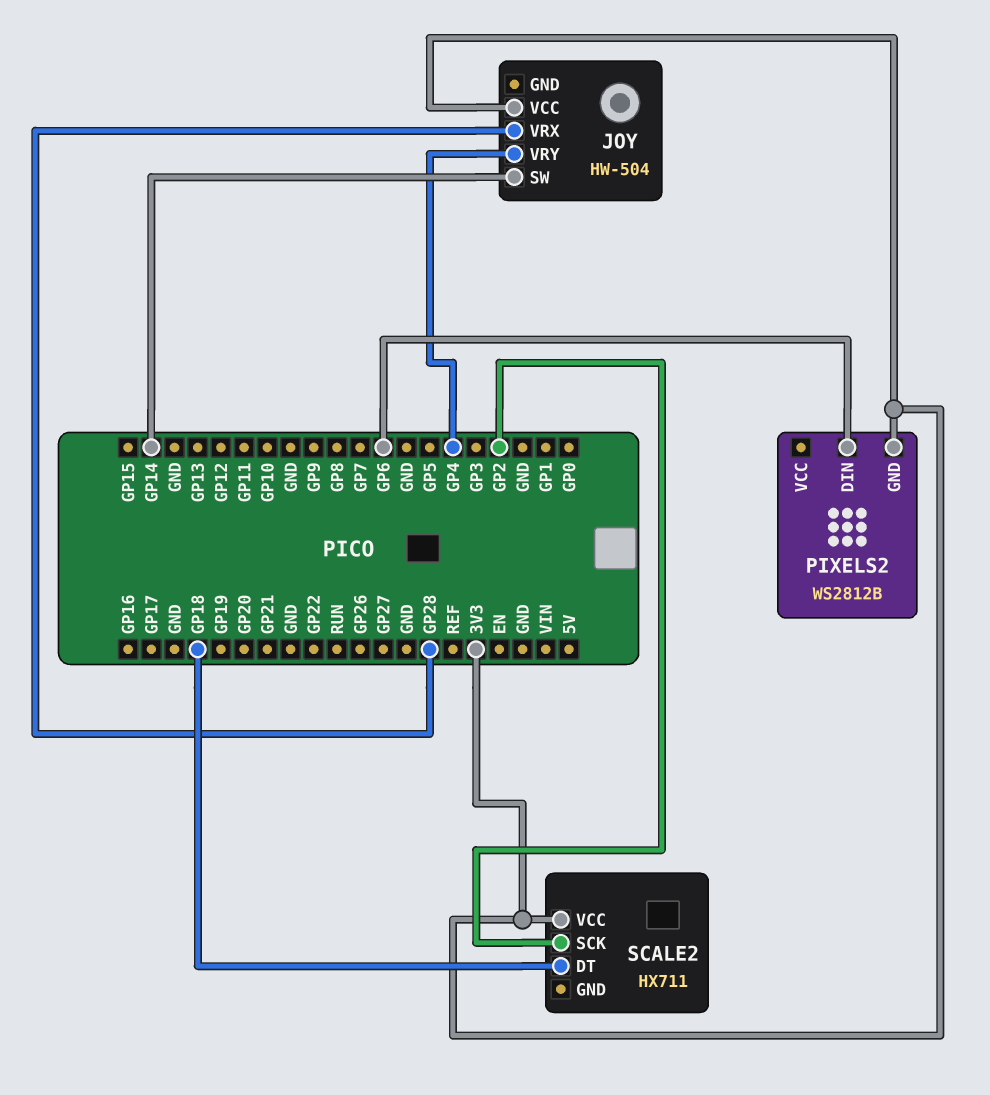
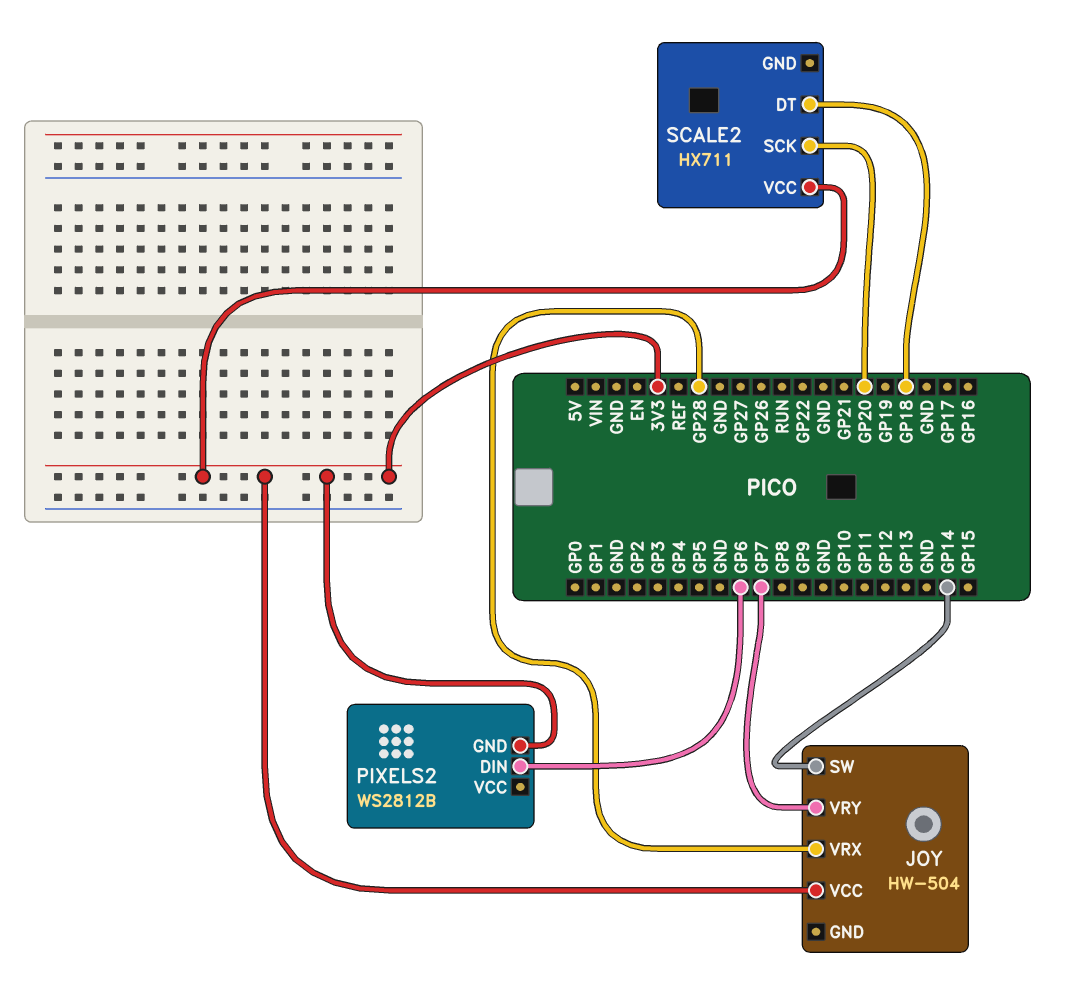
JOY pin VRY: GP4 -> GP7
SCALE2 pin SCK: GP2 -> GP20

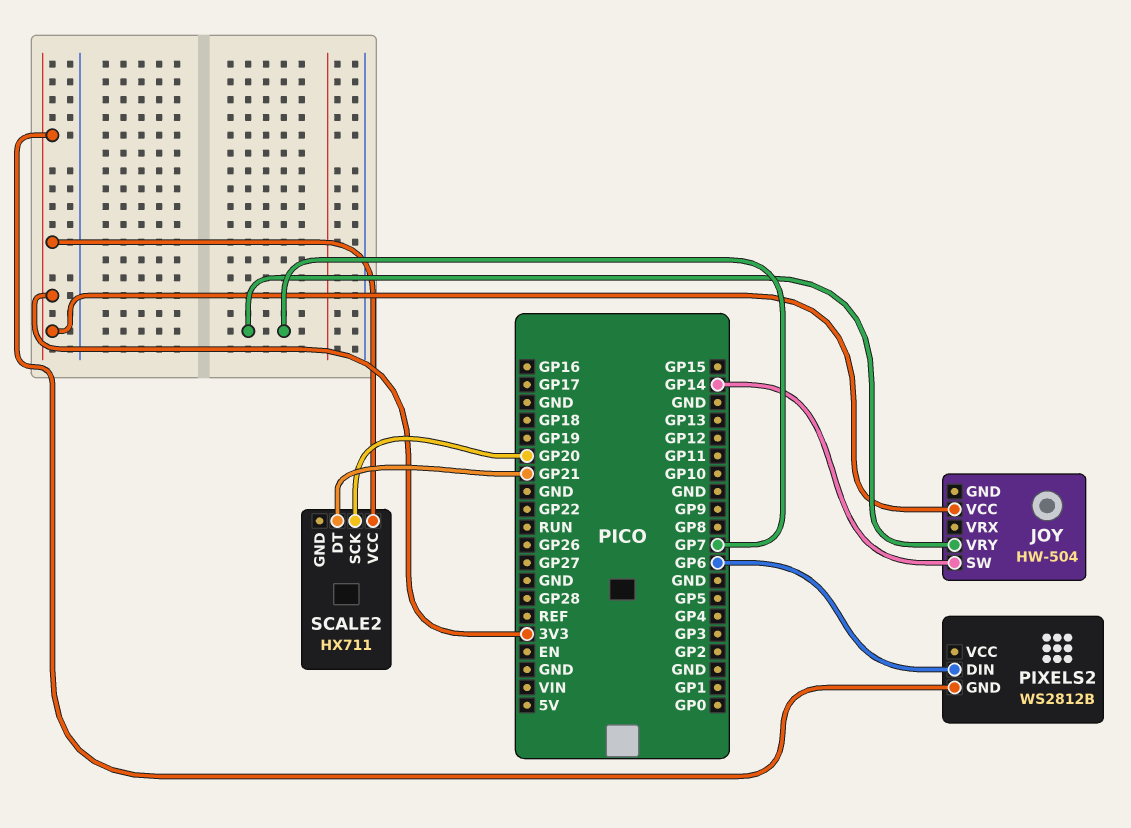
JOY pin VRX: GP28 -> none
SCALE2 pin DT: GP18 -> GP21

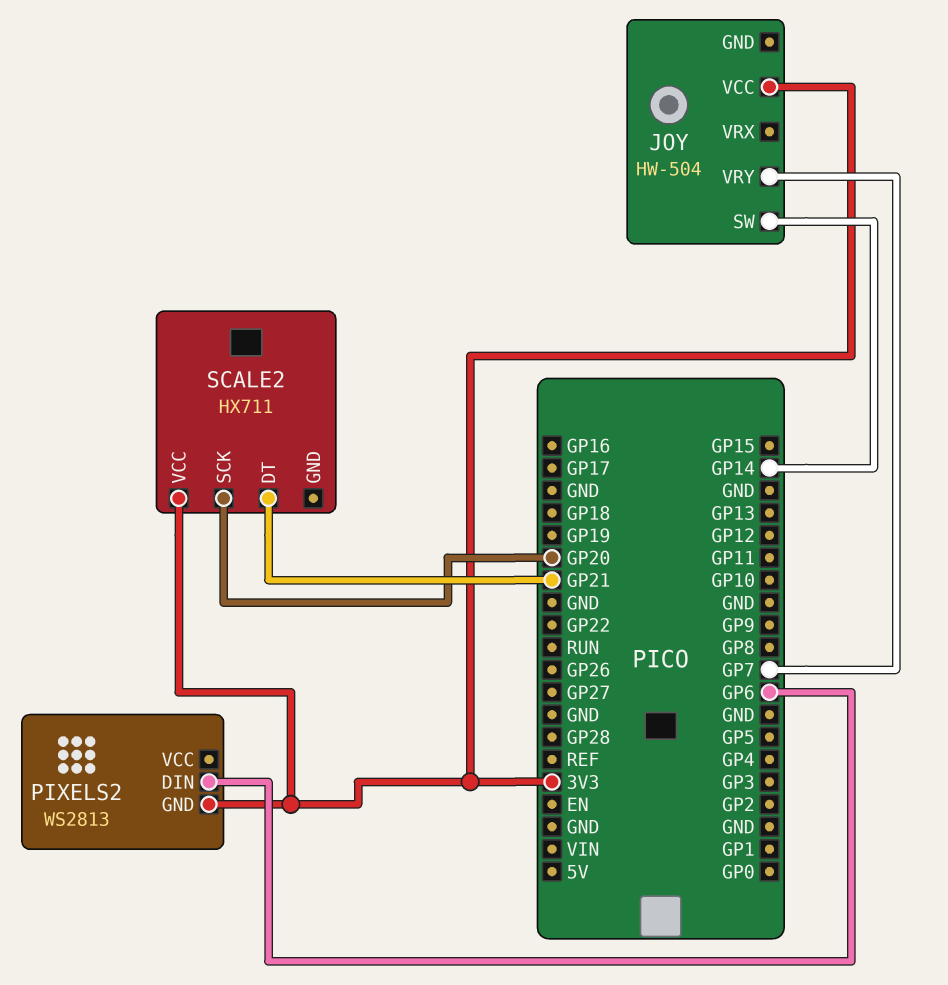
PIXELS2: WS2812B -> WS2813

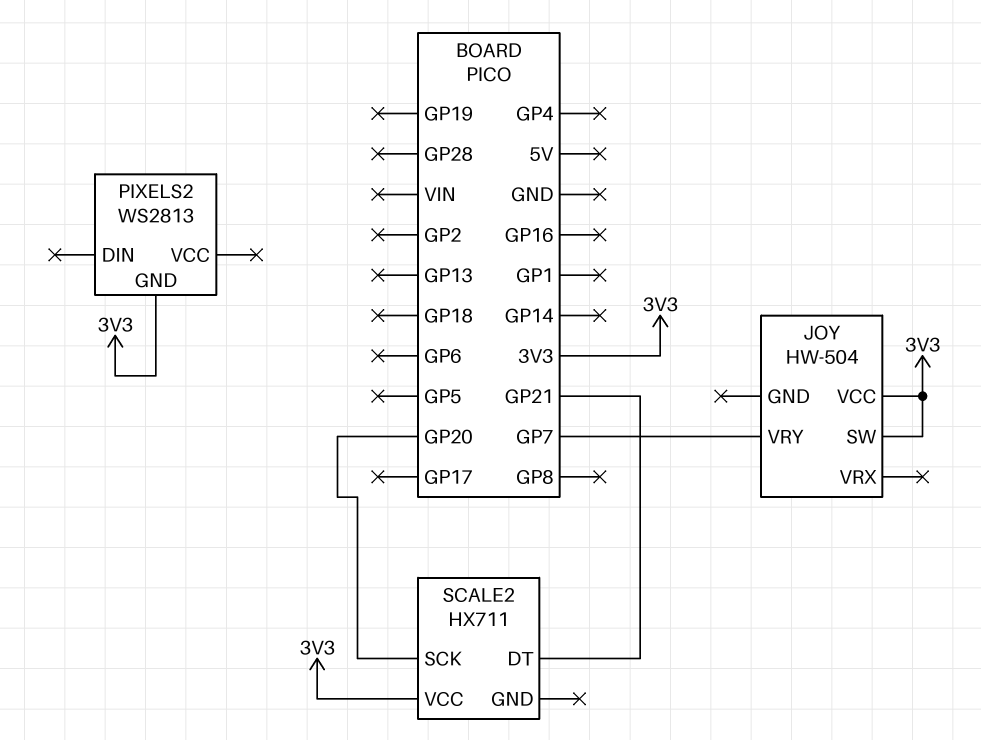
JOY pin SW: GP14 -> 3V3
PIXELS2 pin DIN: GP6 -> none

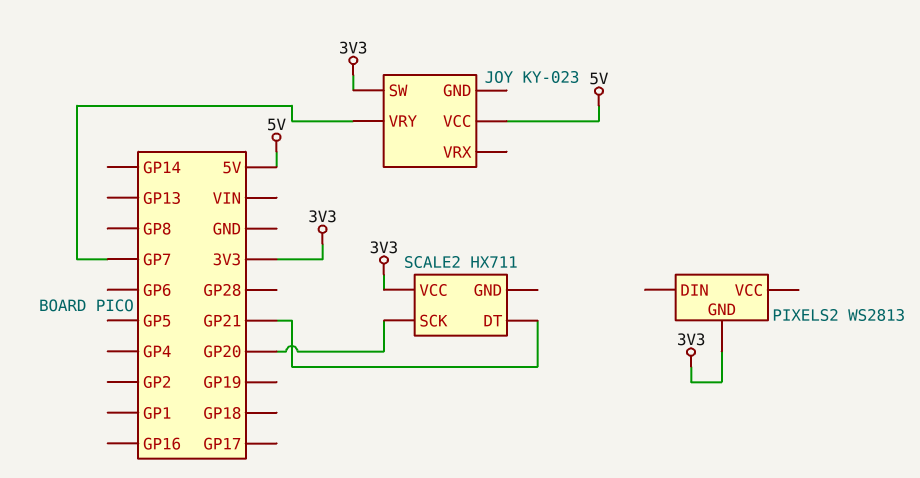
JOY: HW-504 -> KY-023
JOY pin VCC: 3V3 -> 5V

